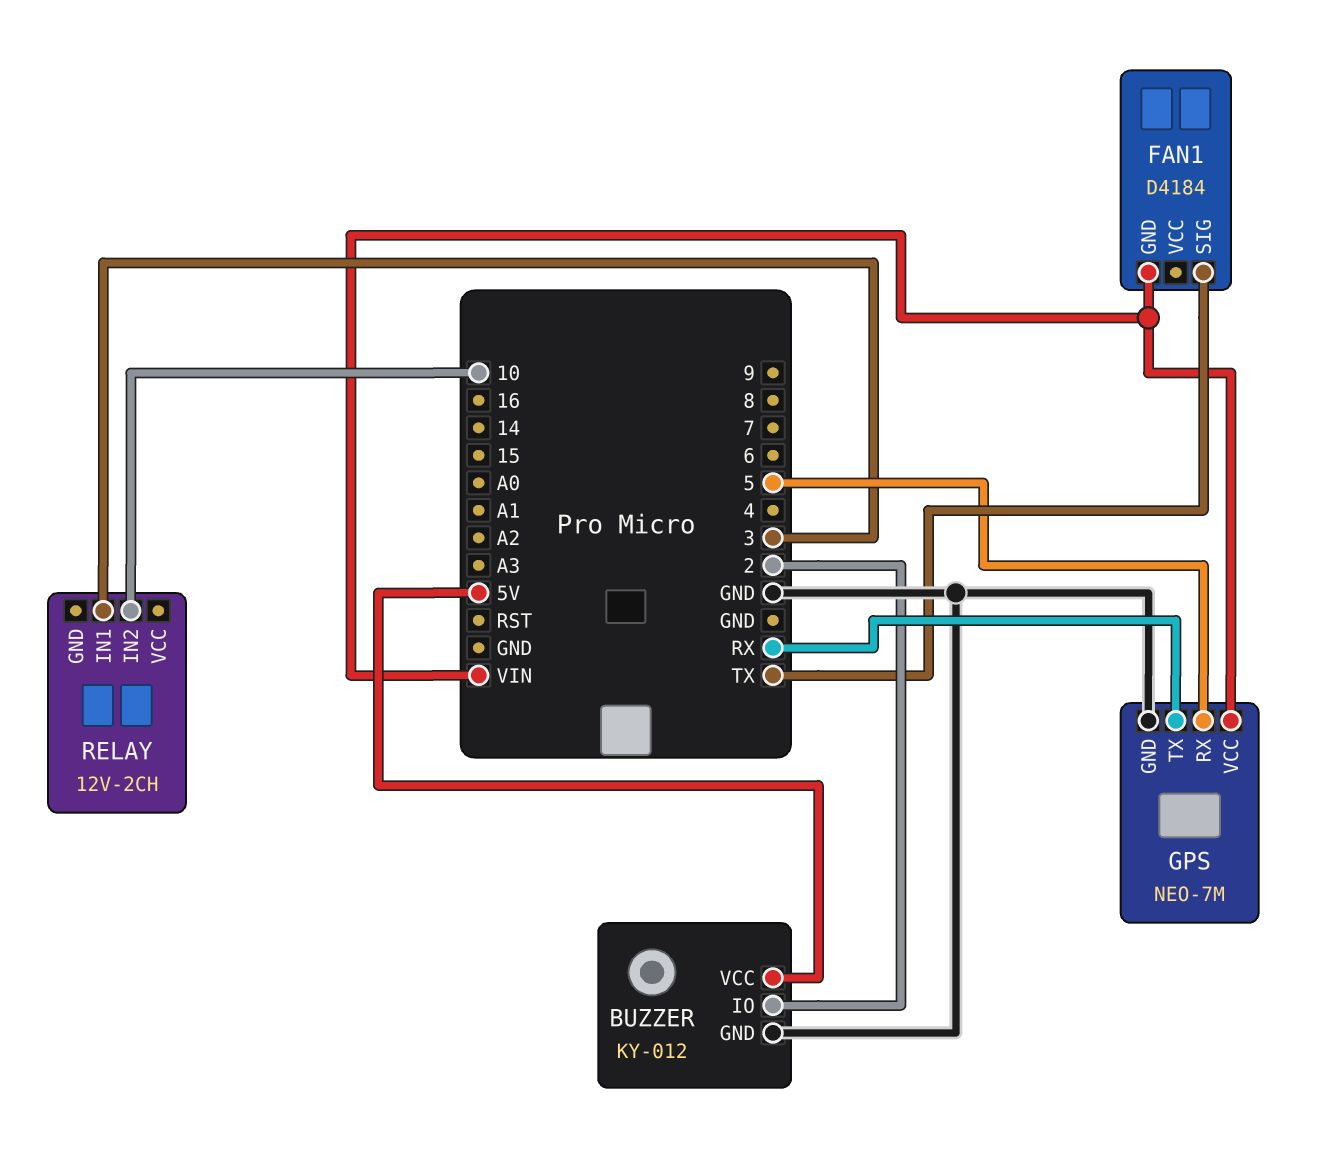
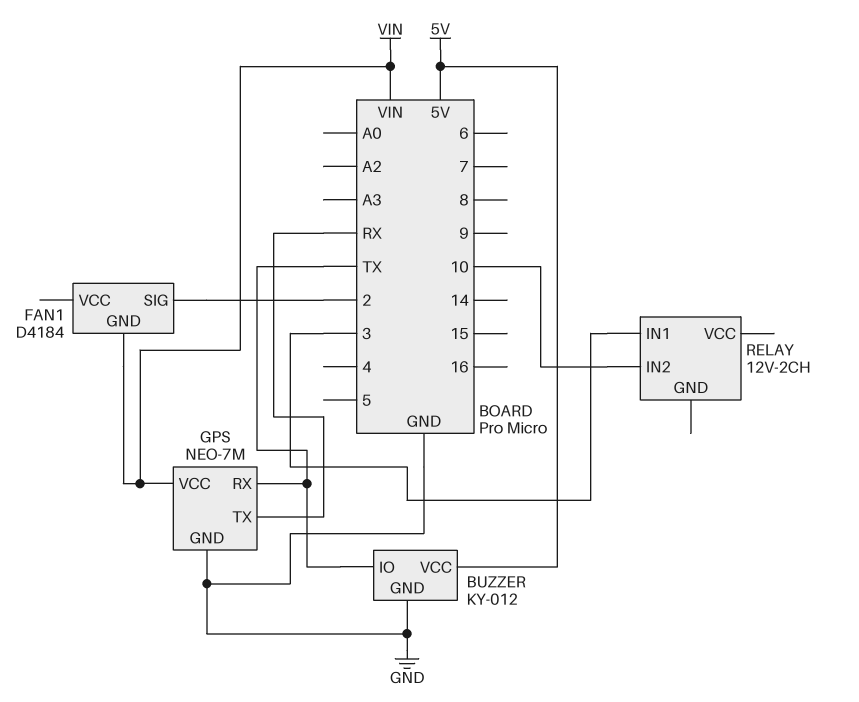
BUZZER pin IO: 2 -> TX
FAN1 pin SIG: TX -> 2
GPS pin RX: 5 -> TX

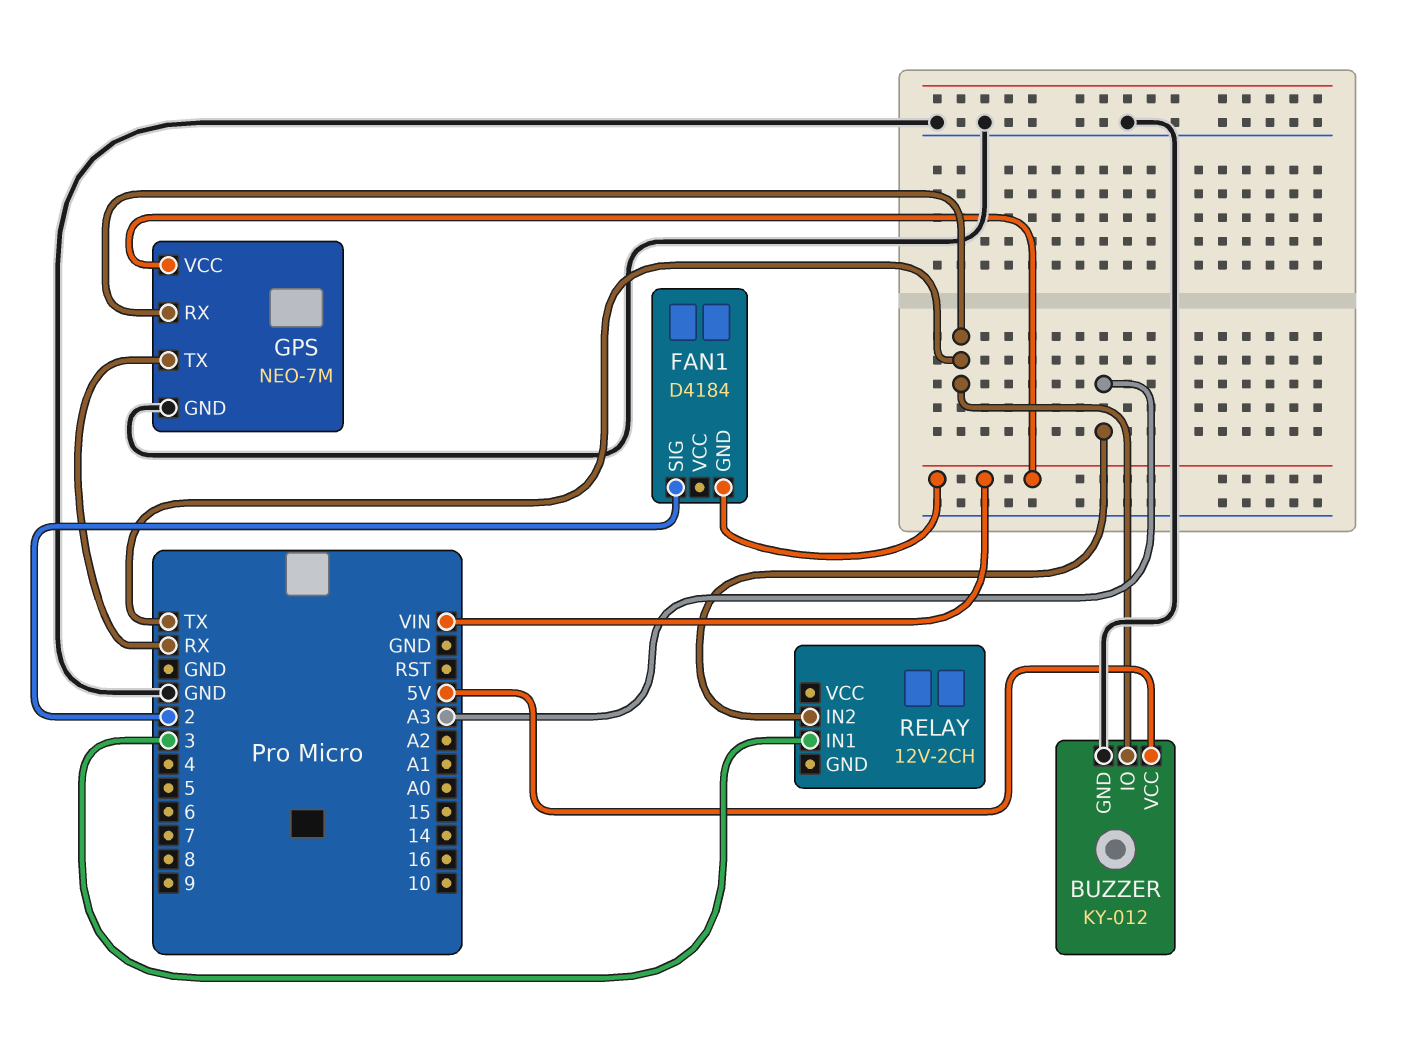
RELAY pin IN2: 10 -> A3

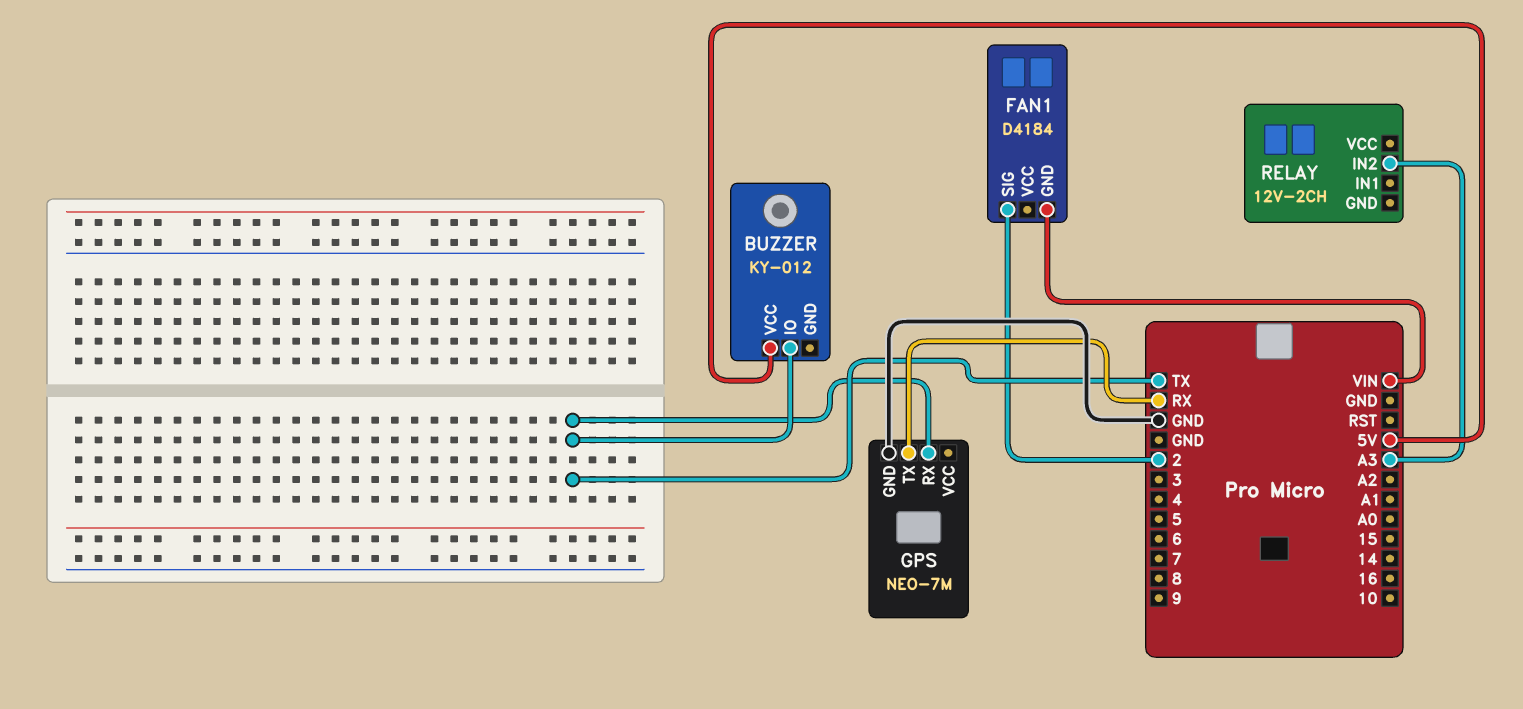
BUZZER pin GND: GND -> none
GPS pin VCC: VIN -> none
RELAY pin IN1: 3 -> none

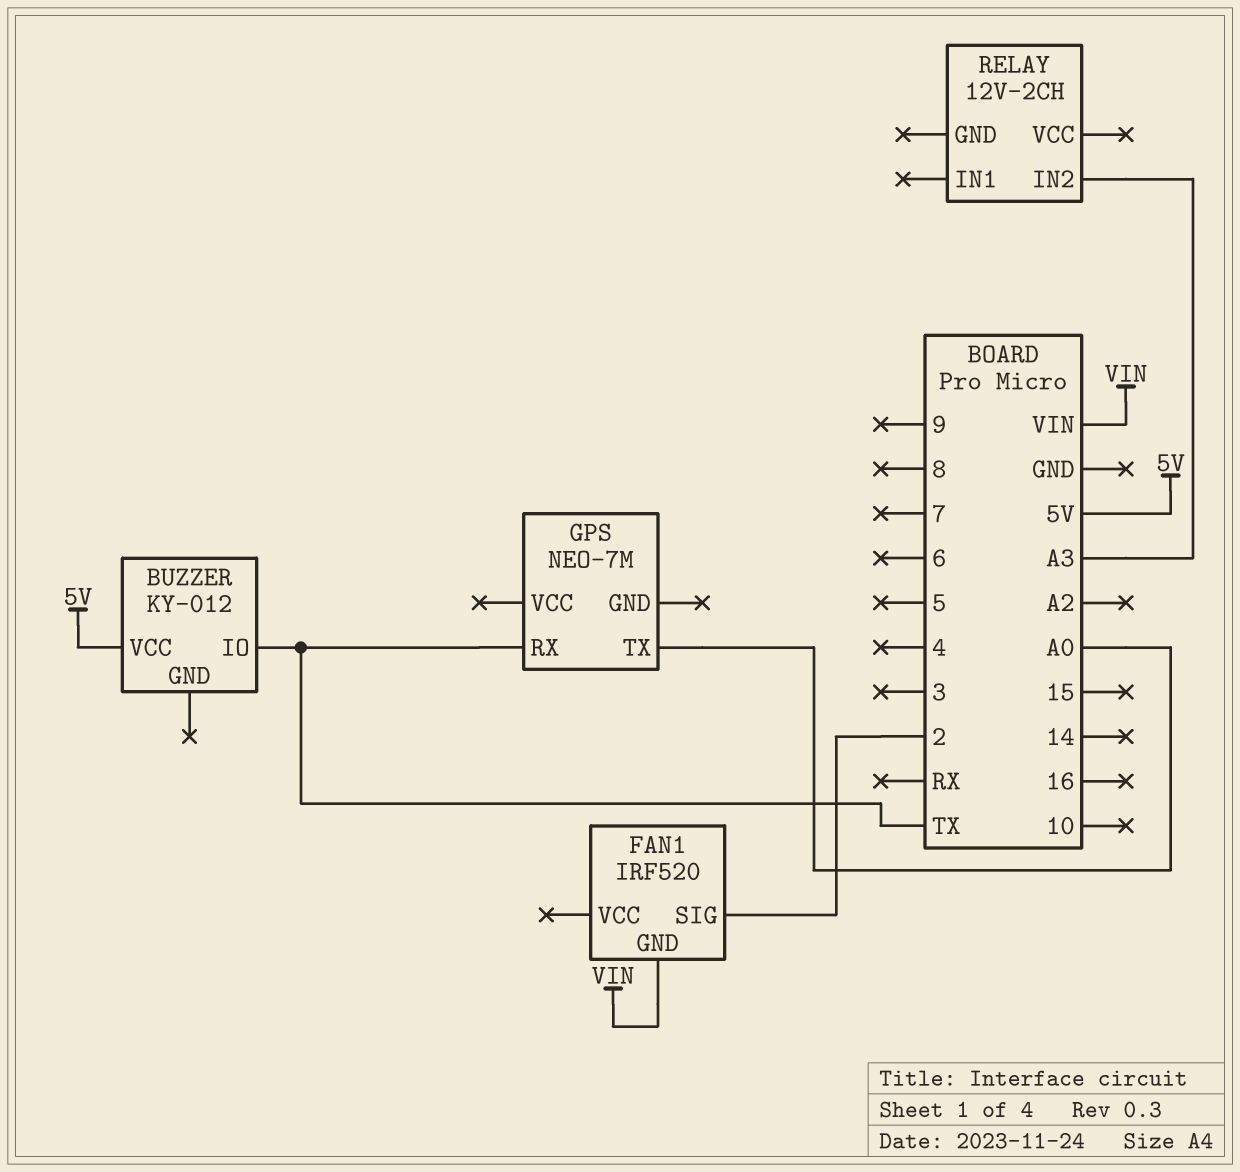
FAN1: D4184 -> IRF520
GPS pin GND: GND -> none
GPS pin TX: RX -> A0

